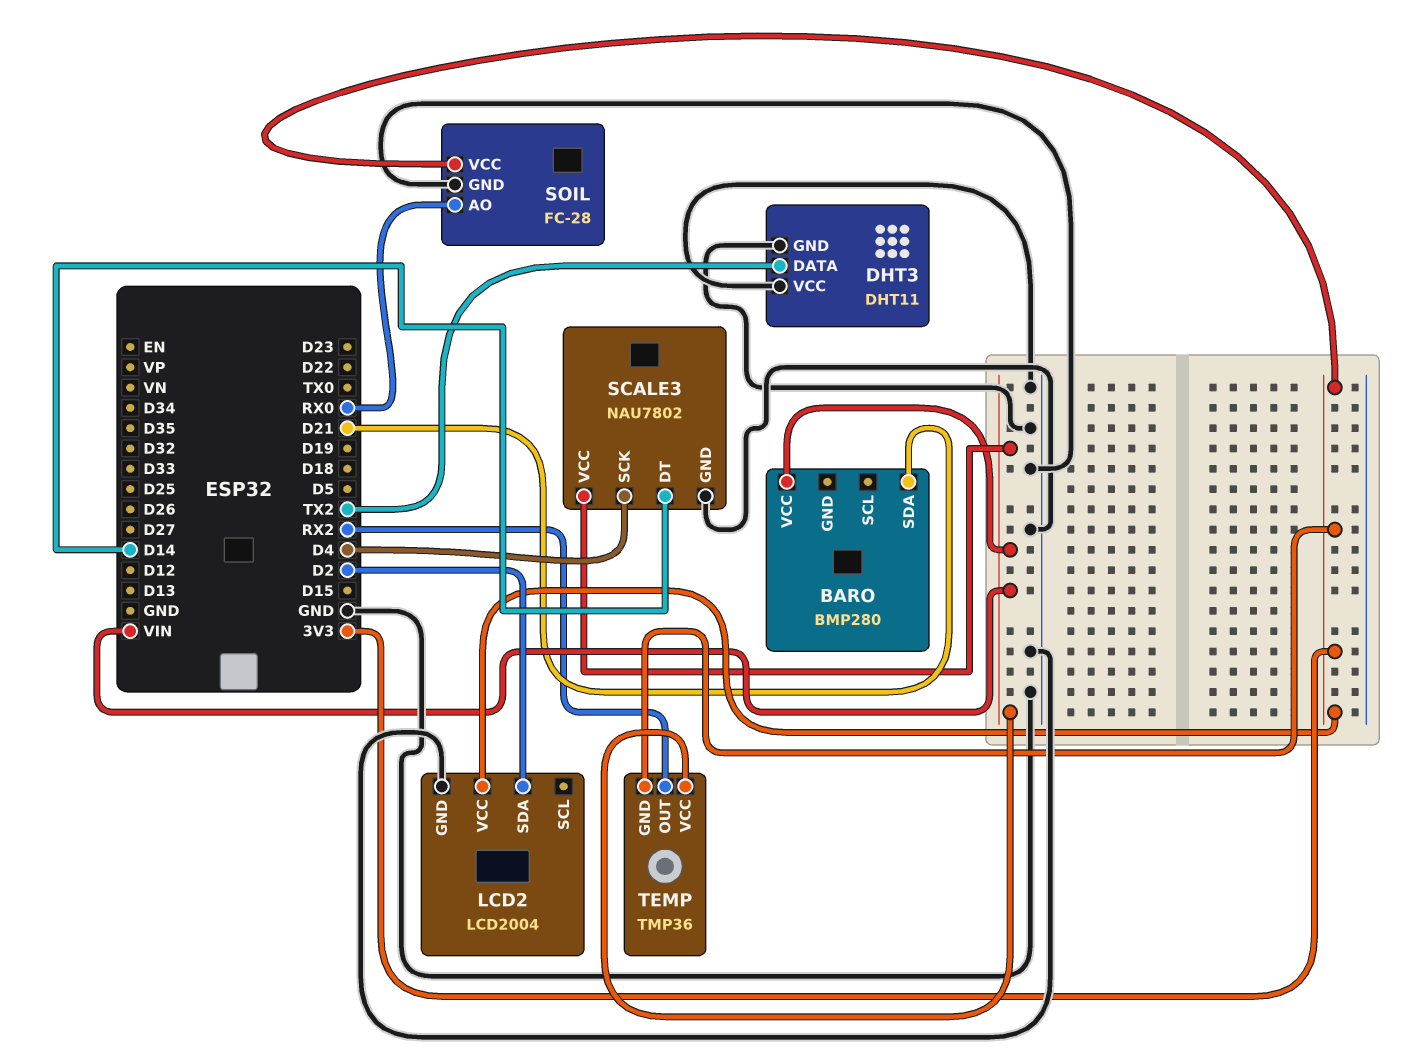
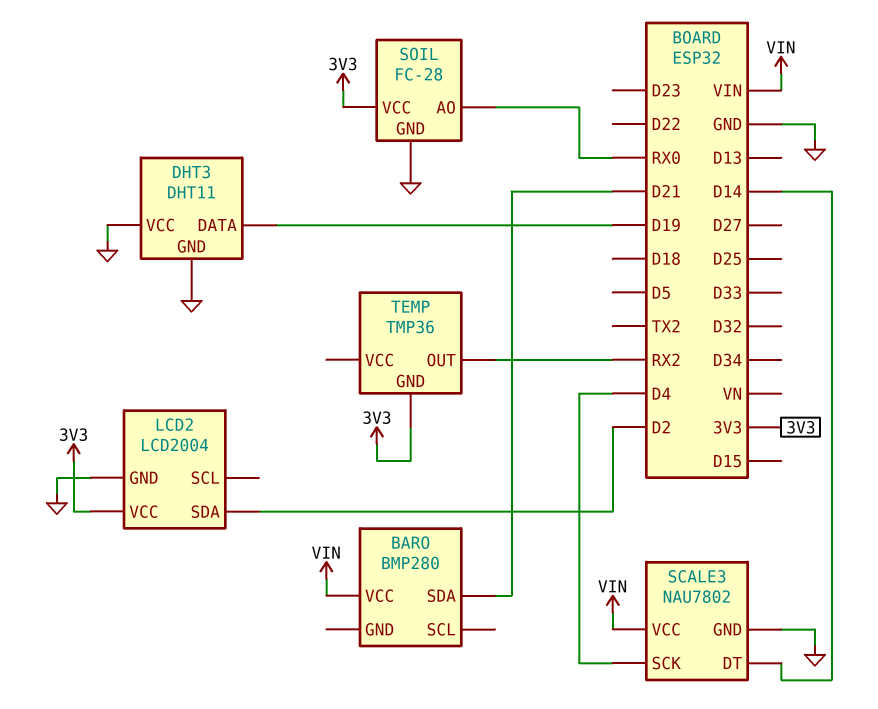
DHT3 pin DATA: TX2 -> D19
TEMP pin VCC: VIN -> none

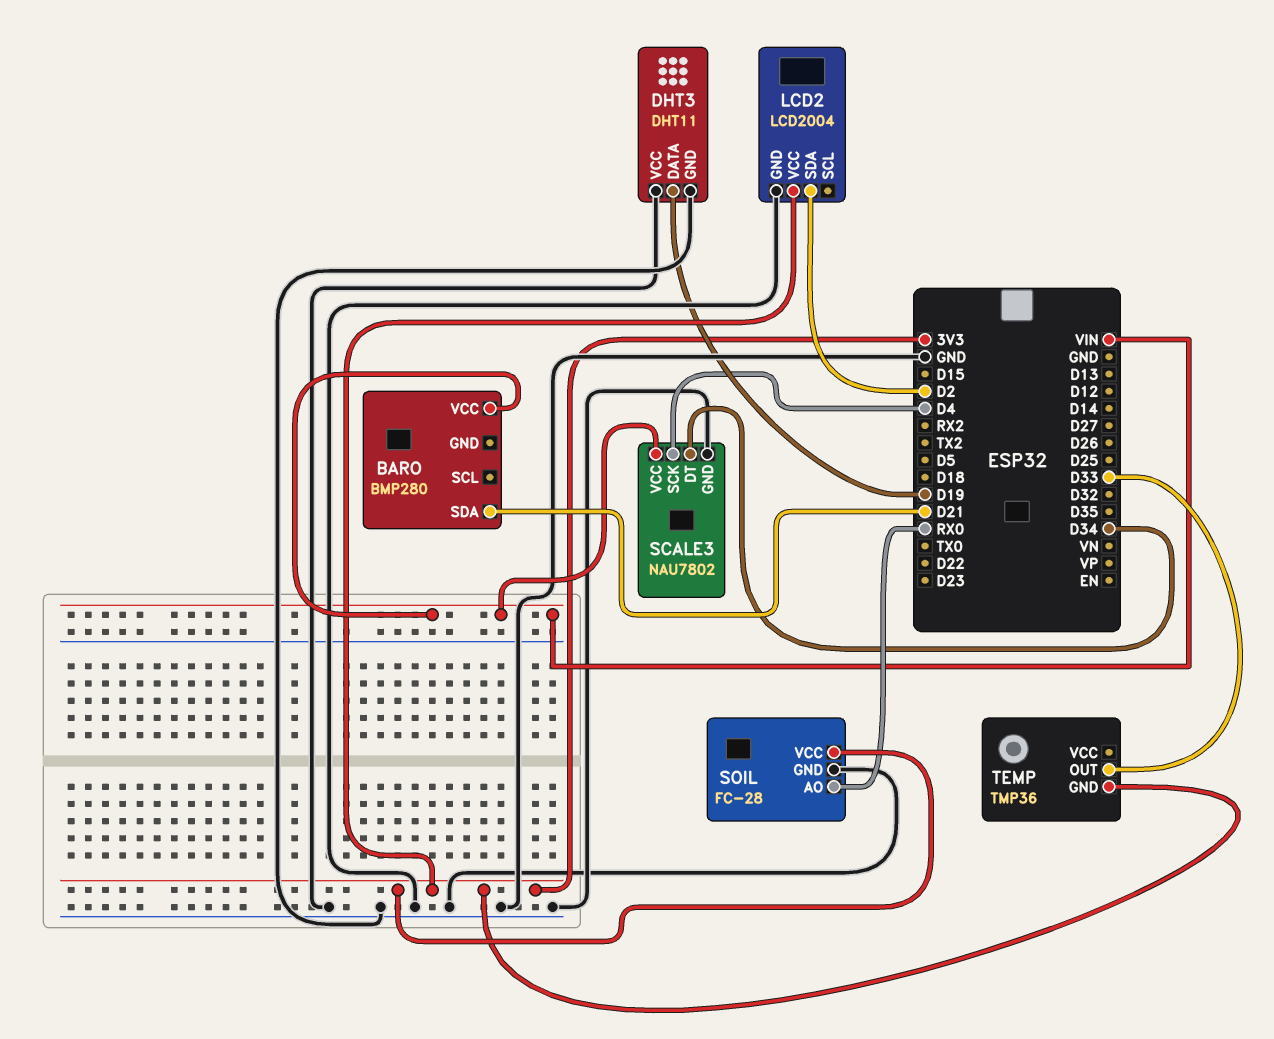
SCALE3 pin DT: D14 -> D34
TEMP pin OUT: RX2 -> D33

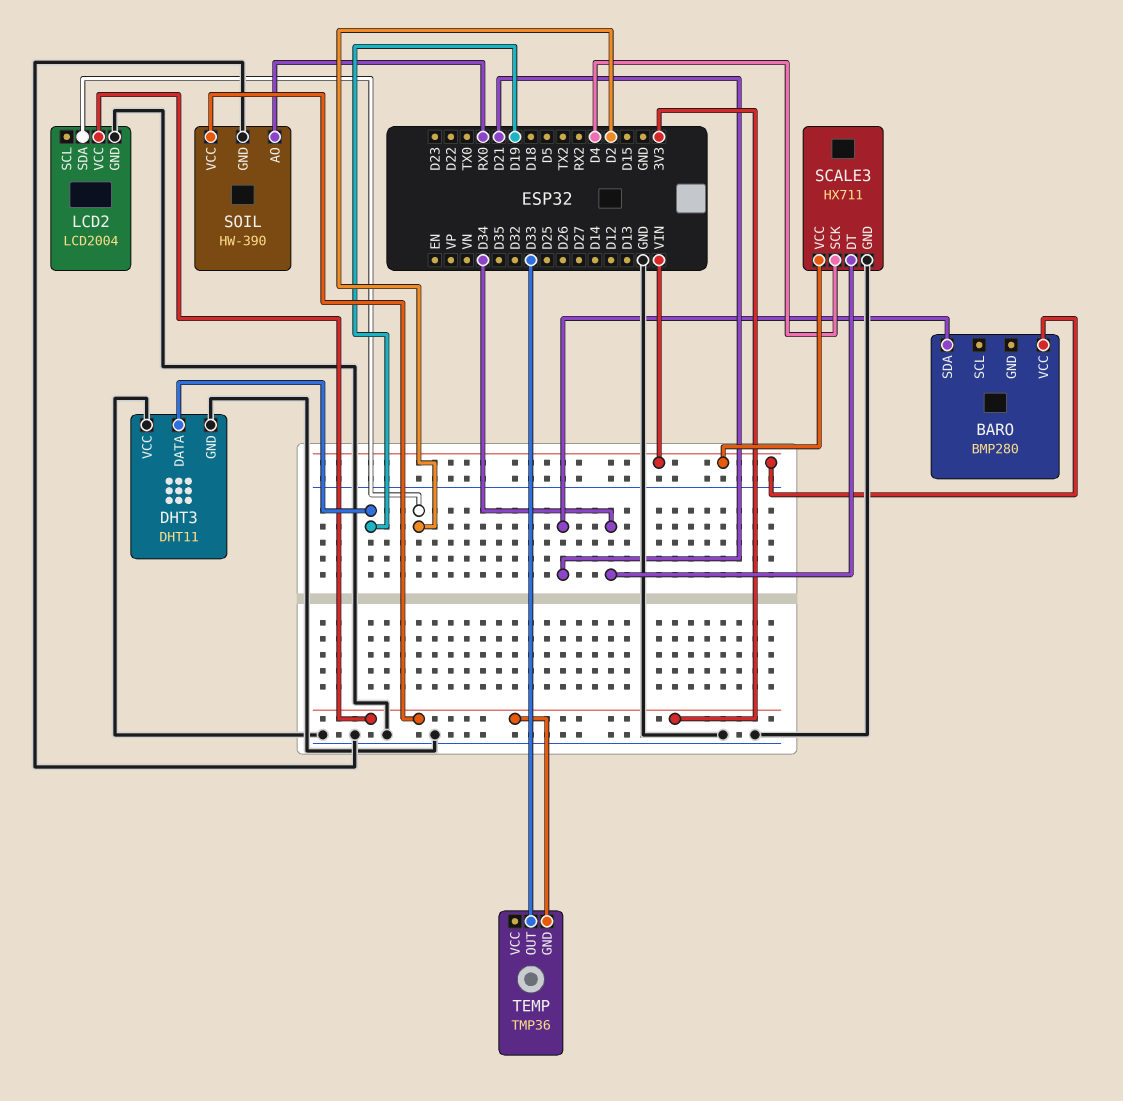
SCALE3: NAU7802 -> HX711
SOIL: FC-28 -> HW-390

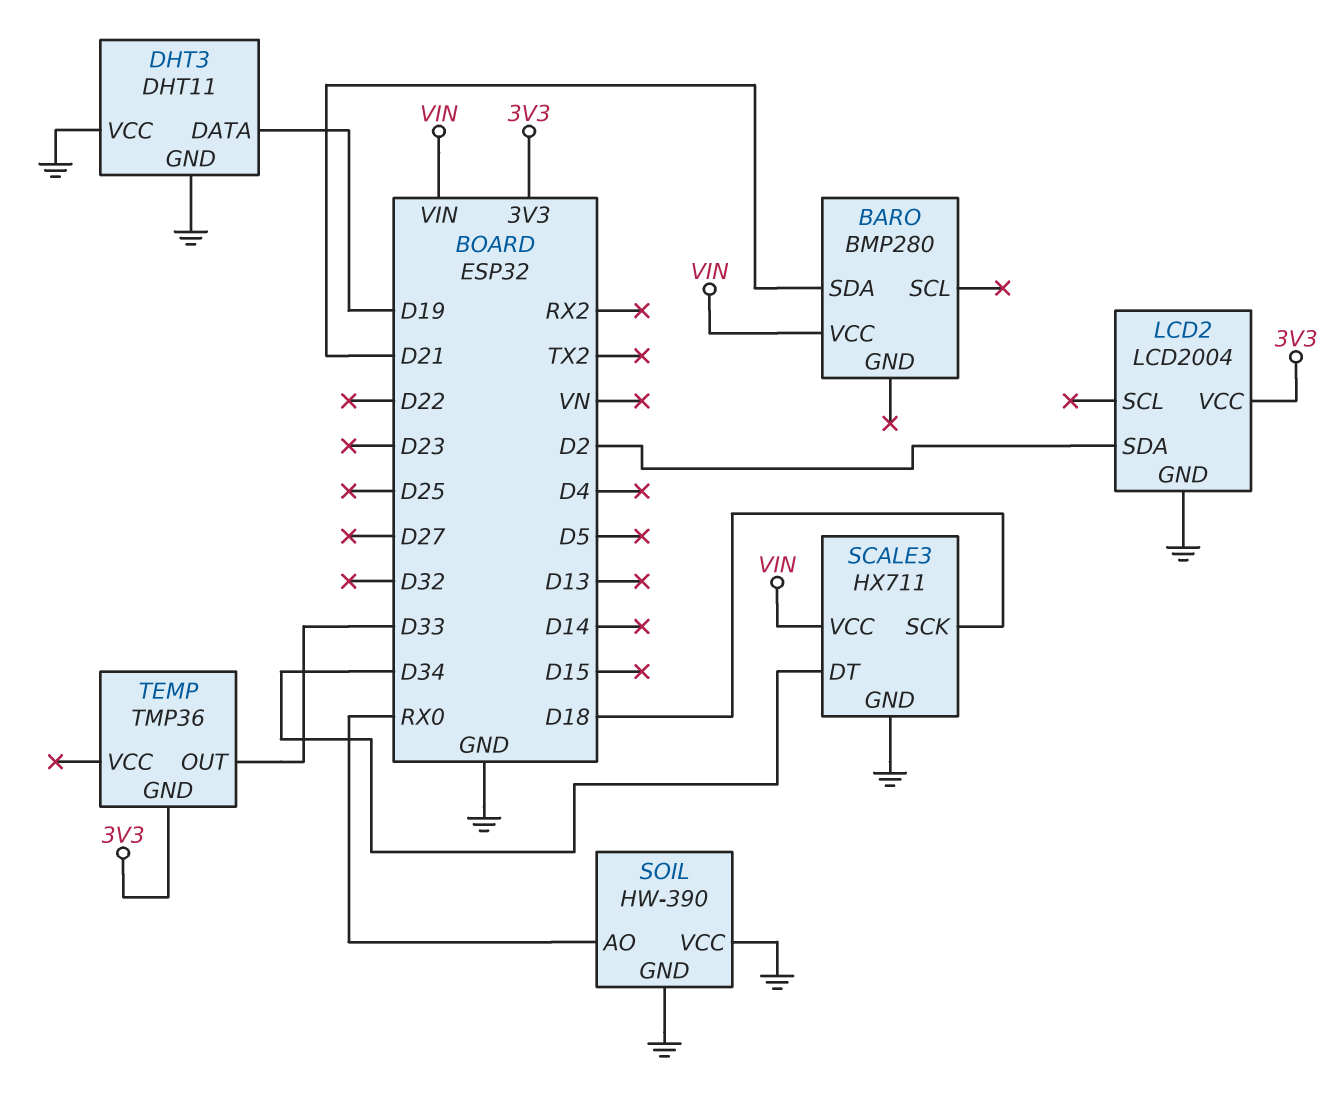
SCALE3 pin SCK: D4 -> D18
SOIL pin VCC: 3V3 -> GND

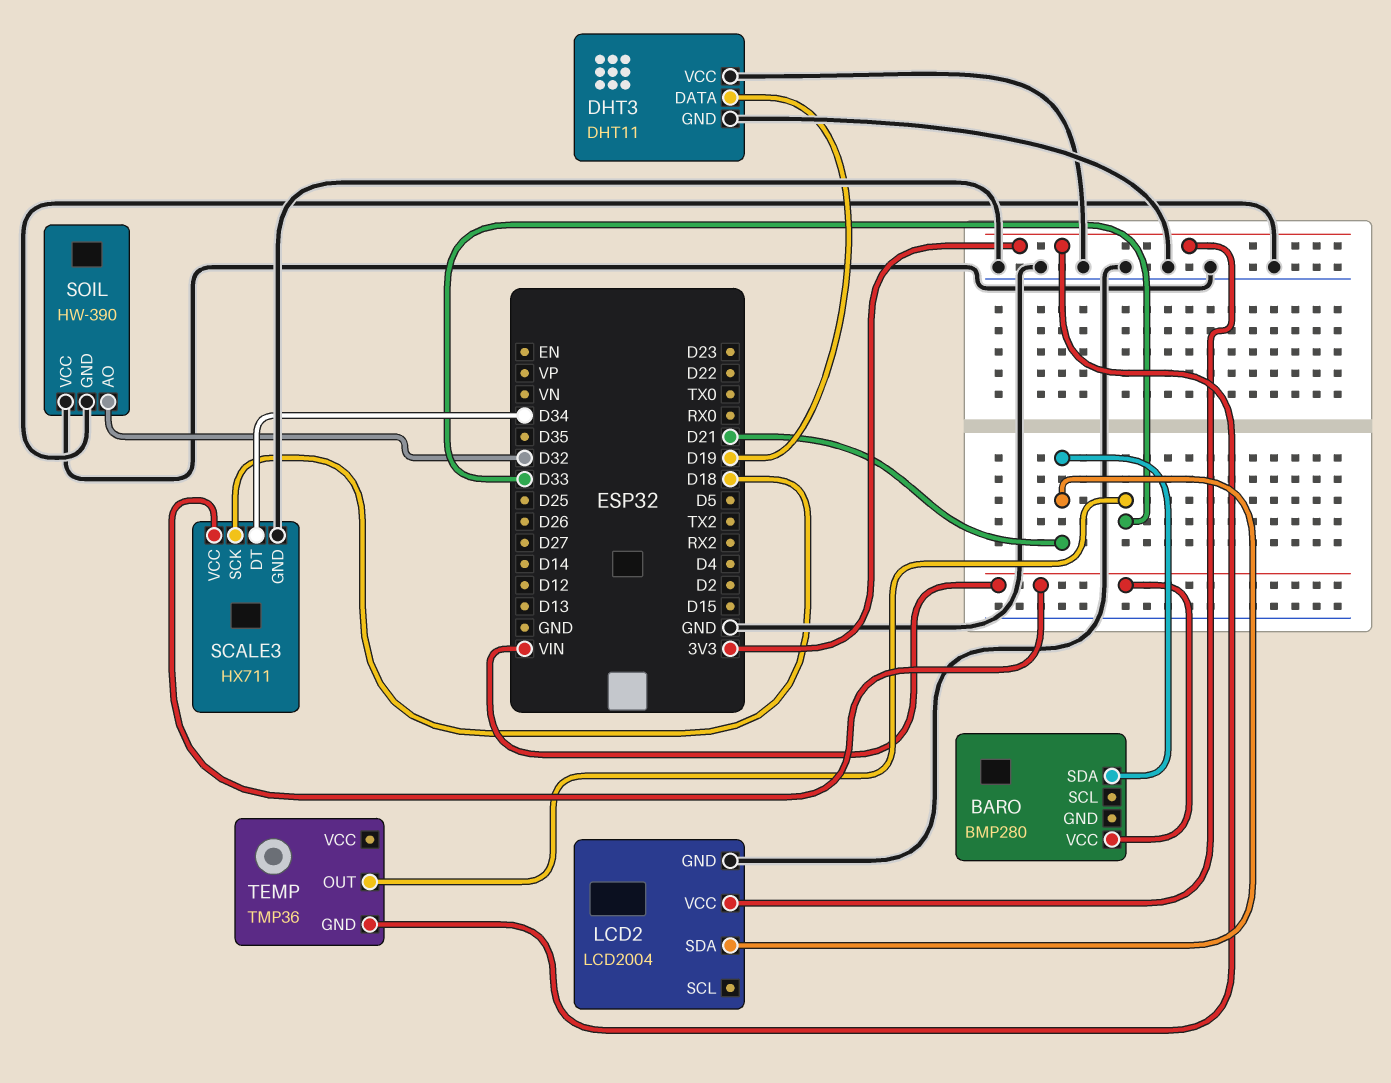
LCD2 pin SDA: D2 -> D21
SOIL pin AO: RX0 -> D32

